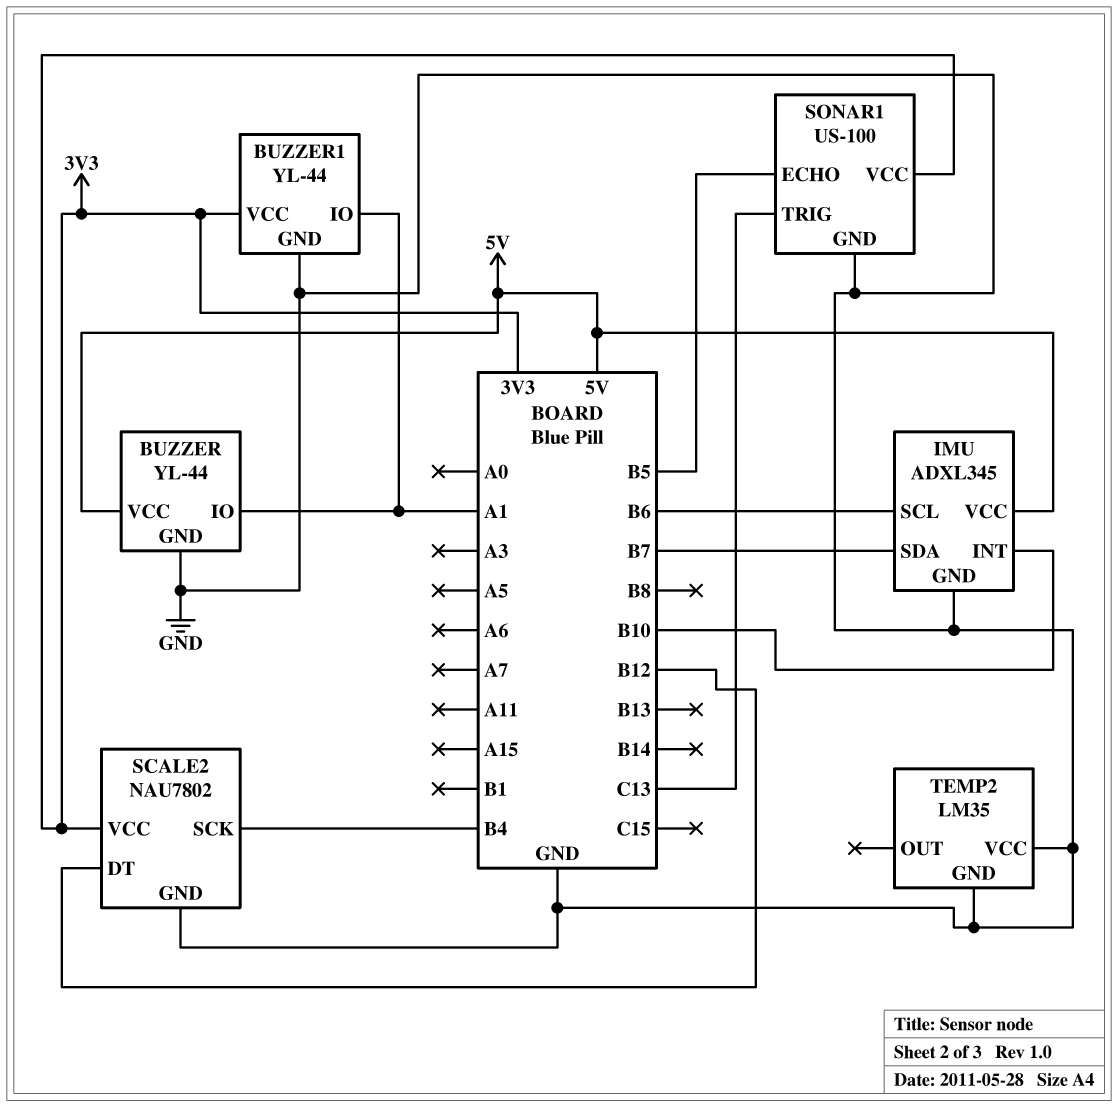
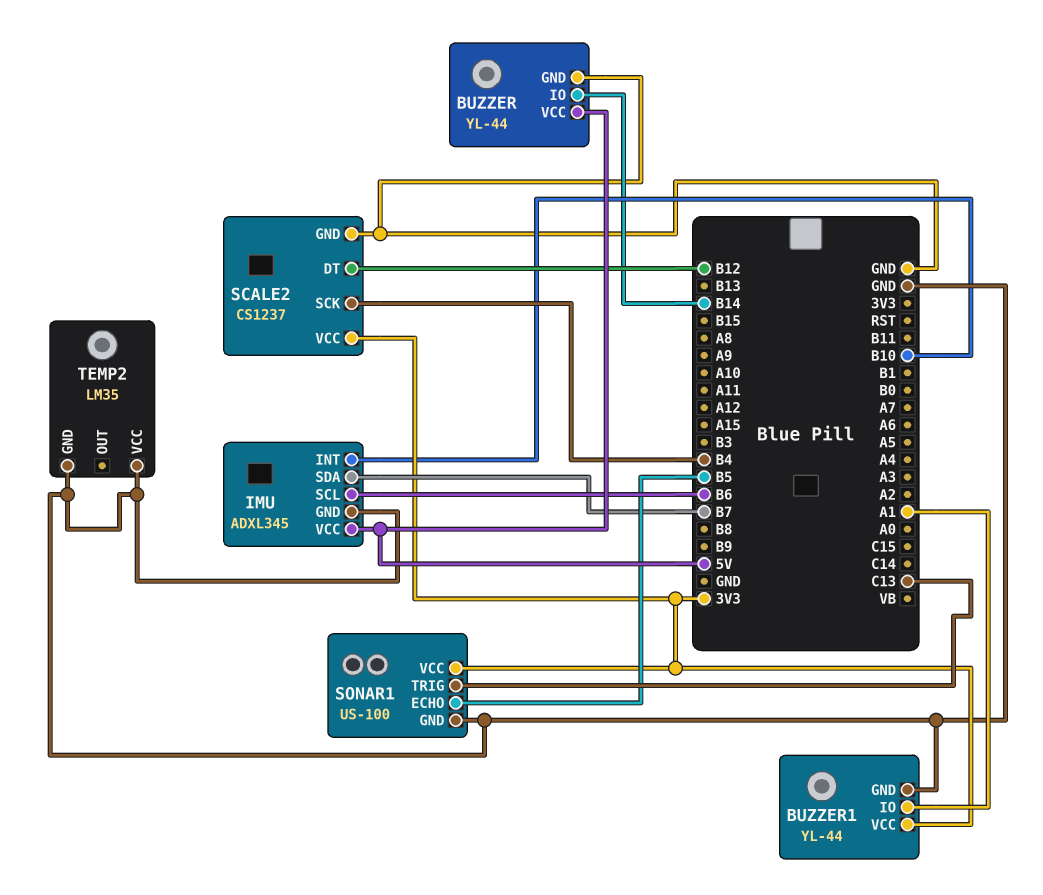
BUZZER pin IO: A1 -> B14
SCALE2: NAU7802 -> CS1237

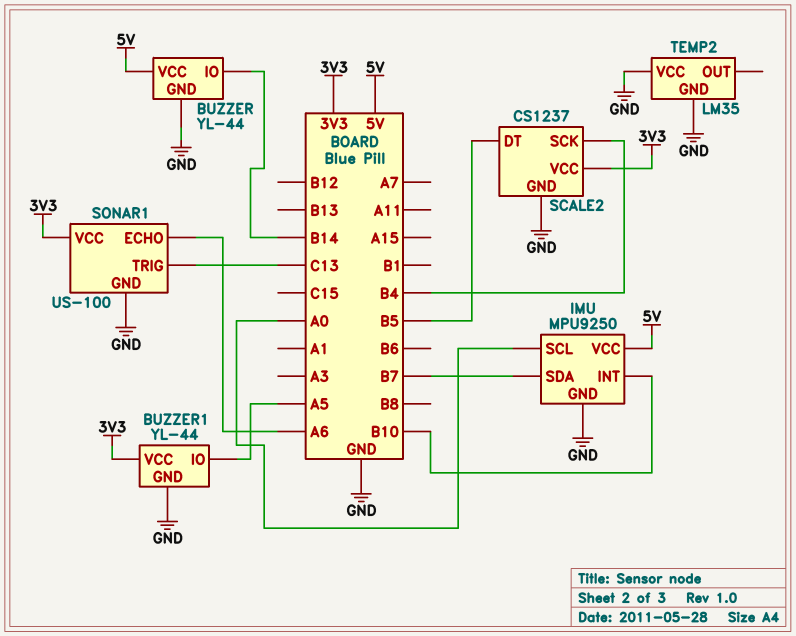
BUZZER1 pin IO: A1 -> A5
IMU: ADXL345 -> MPU9250
IMU pin SCL: B6 -> A0
SCALE2 pin DT: B12 -> B5
SONAR1 pin ECHO: B5 -> A6

